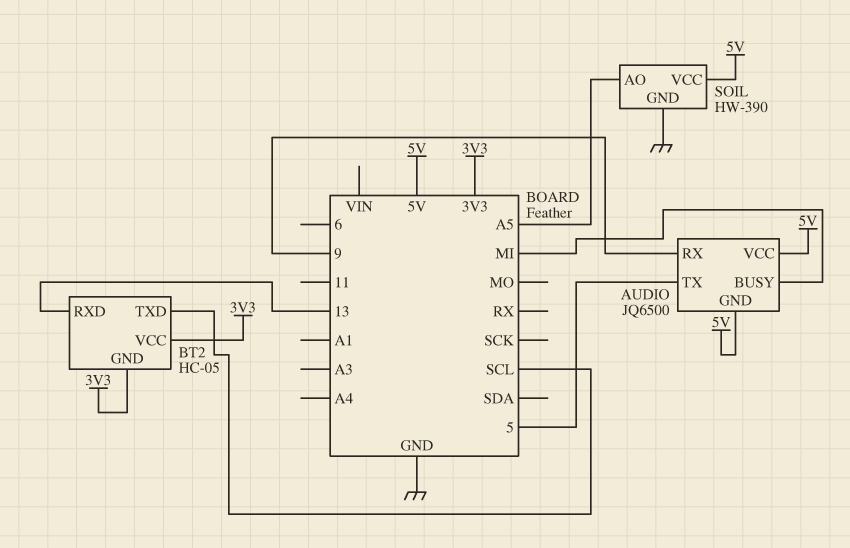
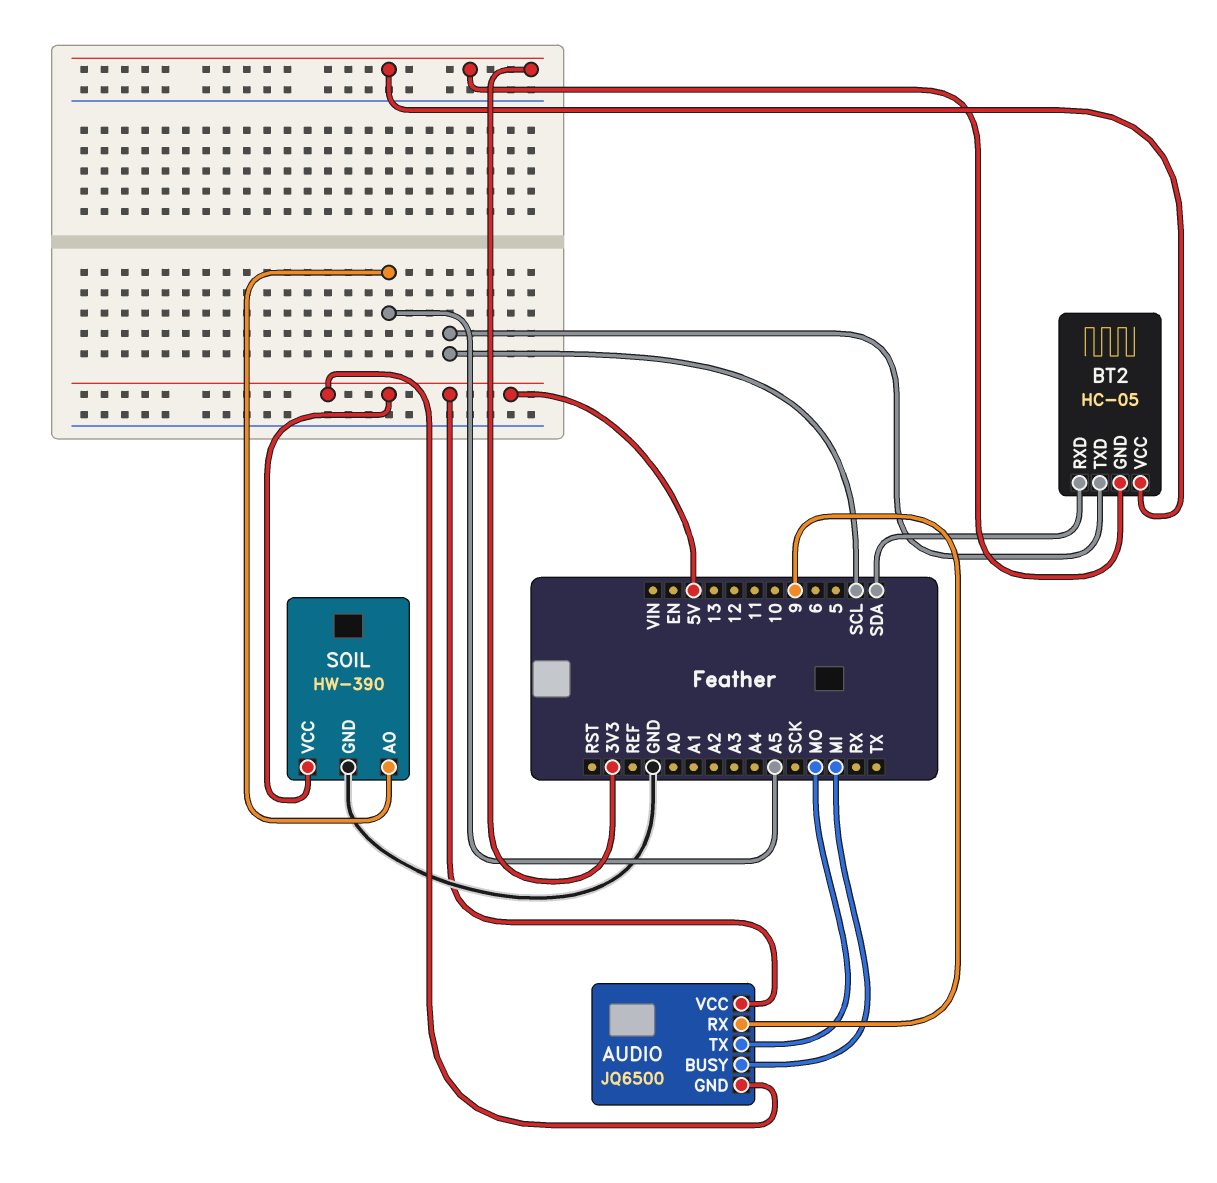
AUDIO pin TX: 5 -> MO
BT2 pin RXD: 13 -> SDA

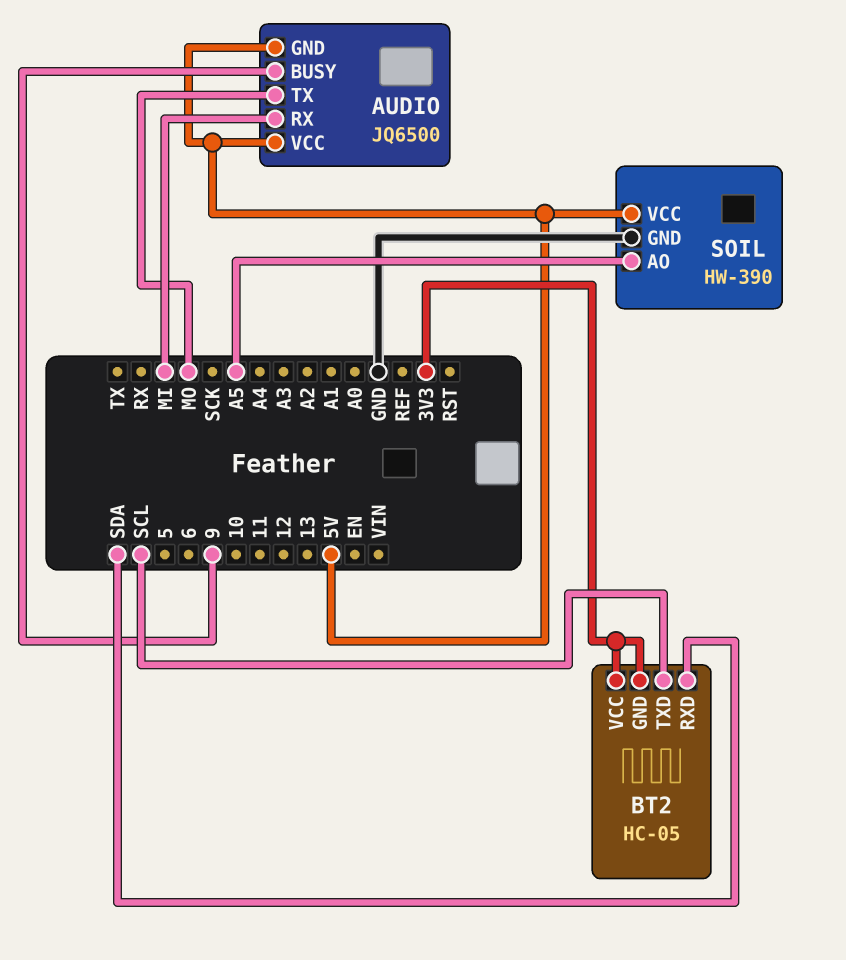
AUDIO pin BUSY: MI -> 9
AUDIO pin RX: 9 -> MI

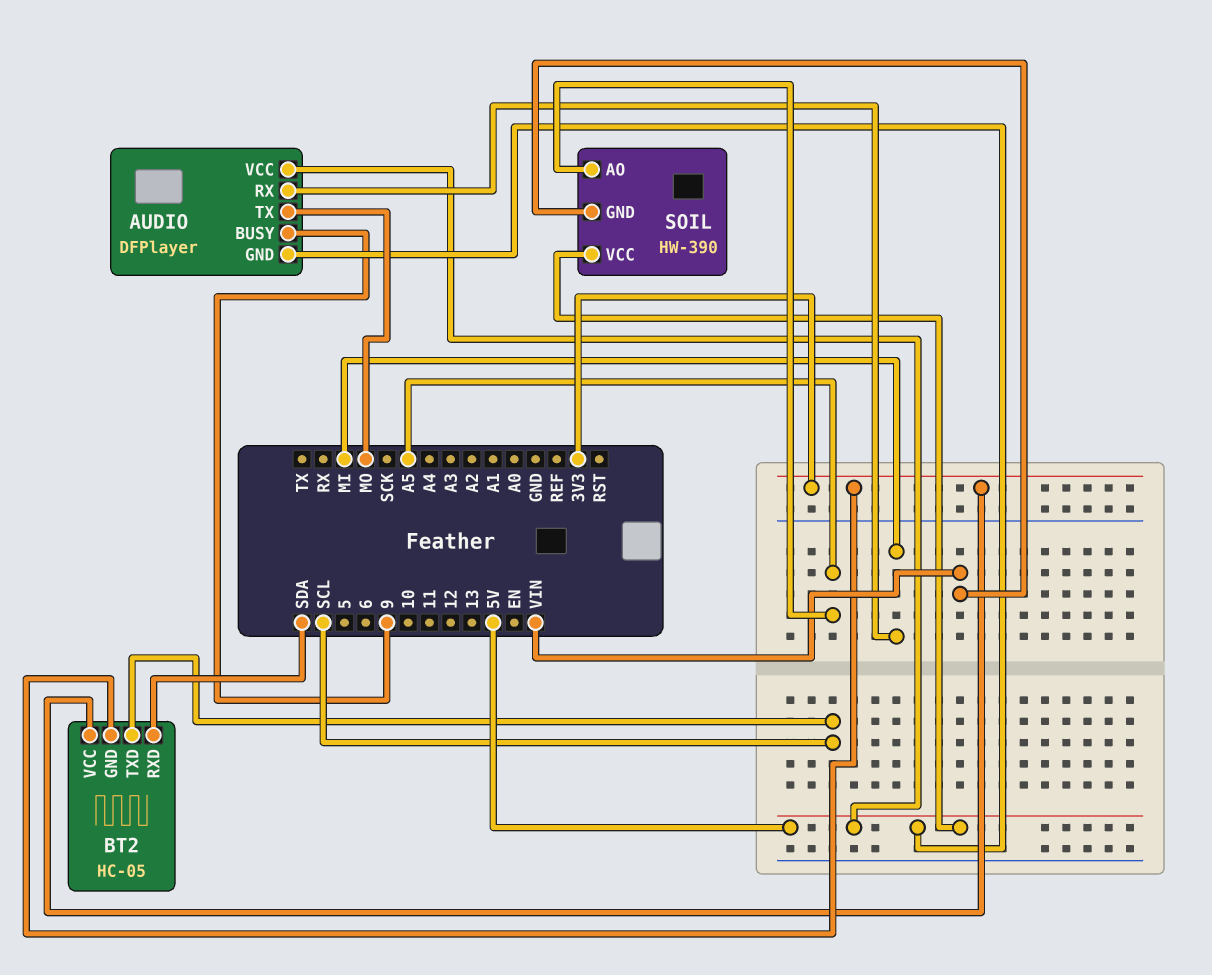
AUDIO: JQ6500 -> DFPlayer
SOIL pin GND: GND -> VIN

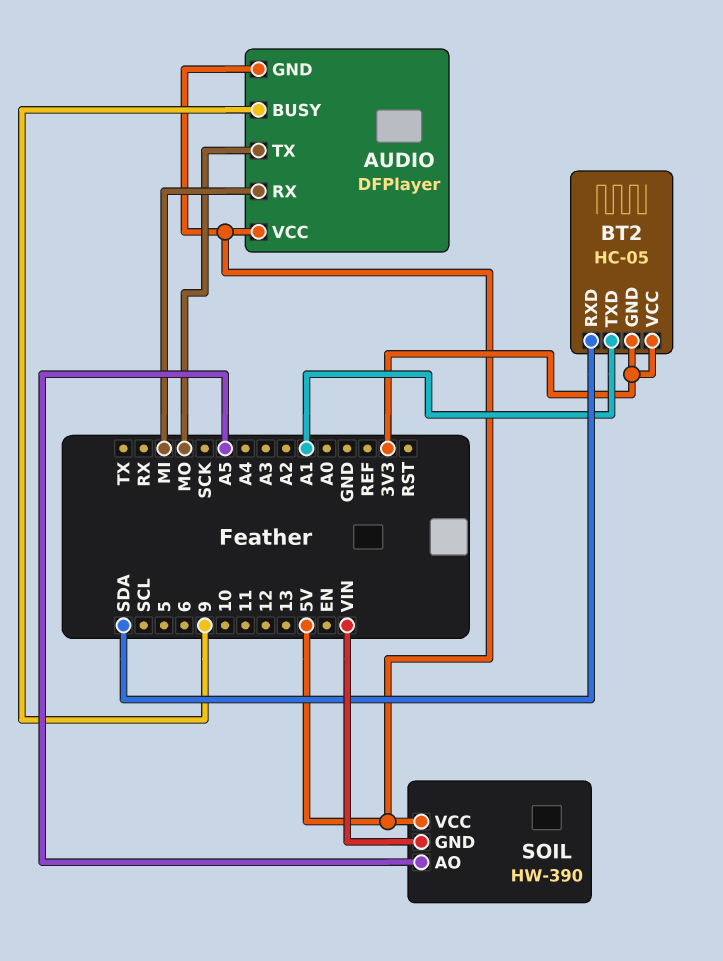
BT2 pin TXD: SCL -> A1

